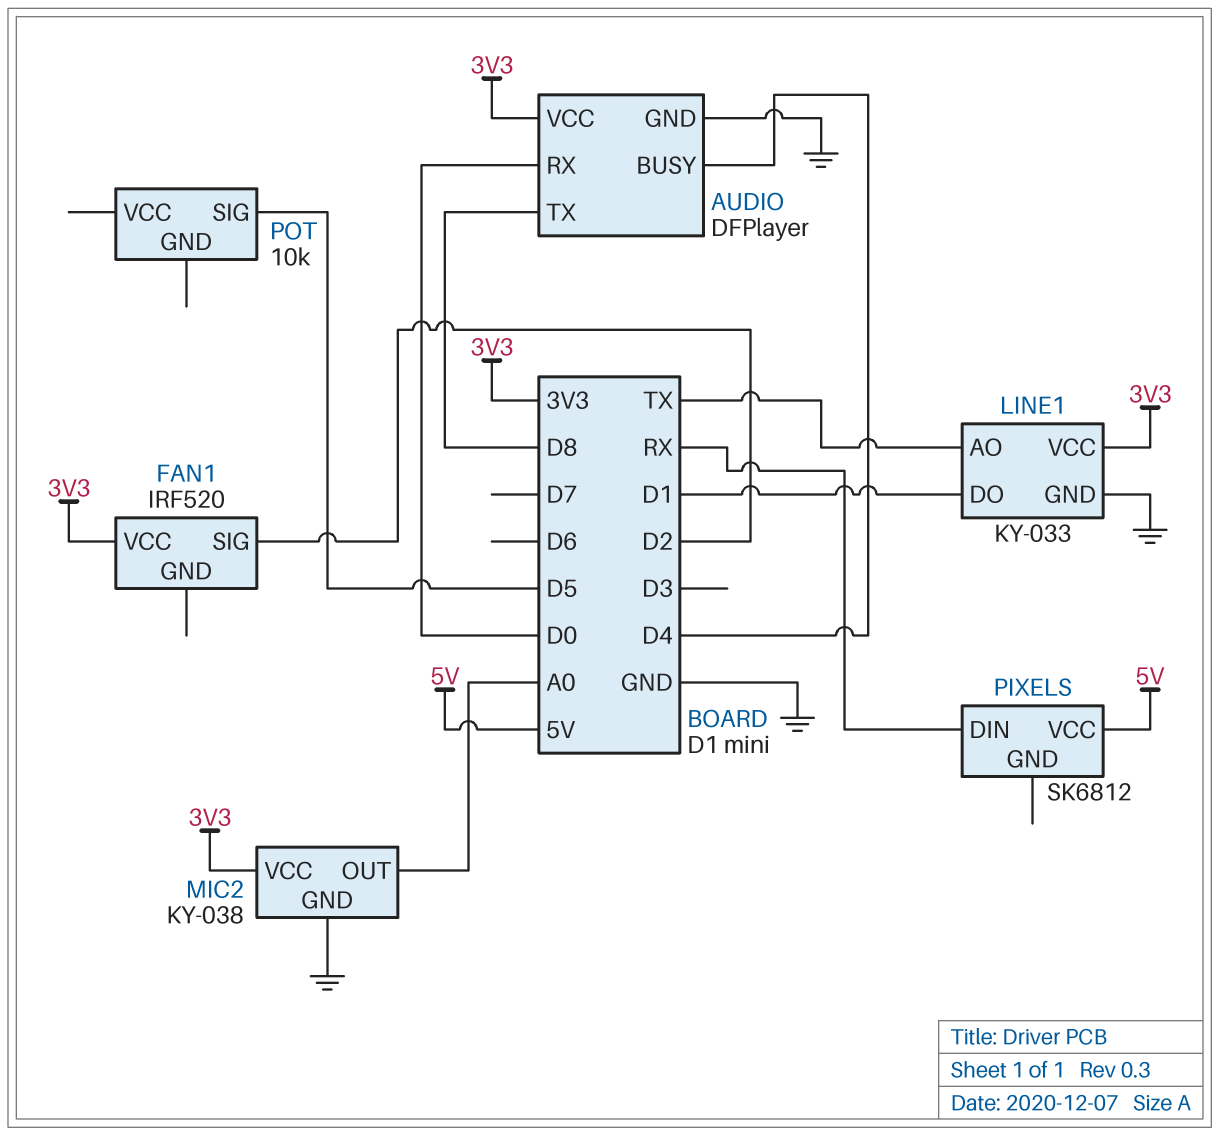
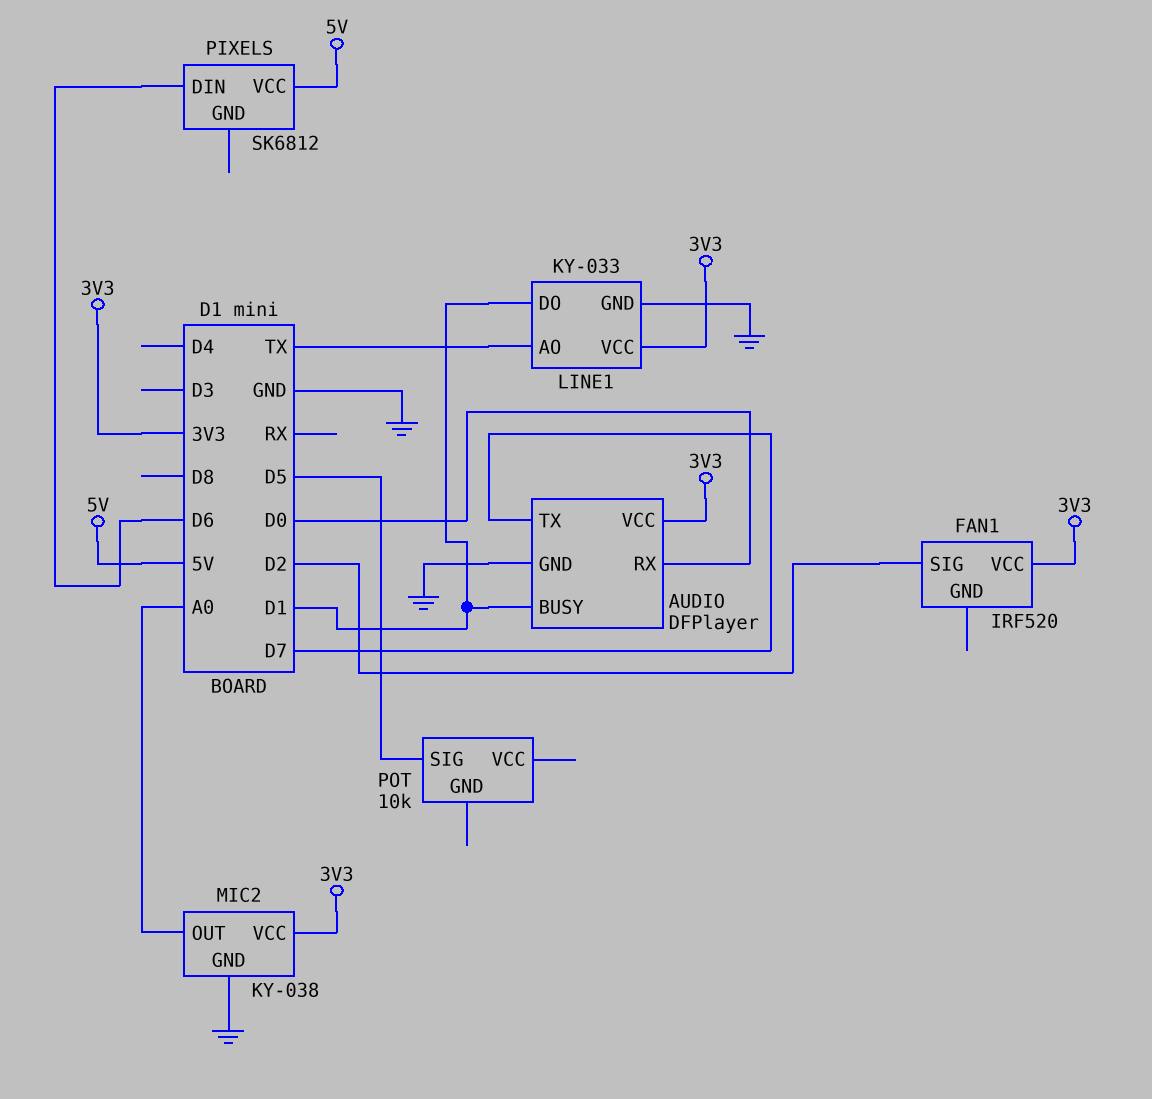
AUDIO pin BUSY: D4 -> D1
AUDIO pin TX: D8 -> D7
PIXELS pin DIN: RX -> D6

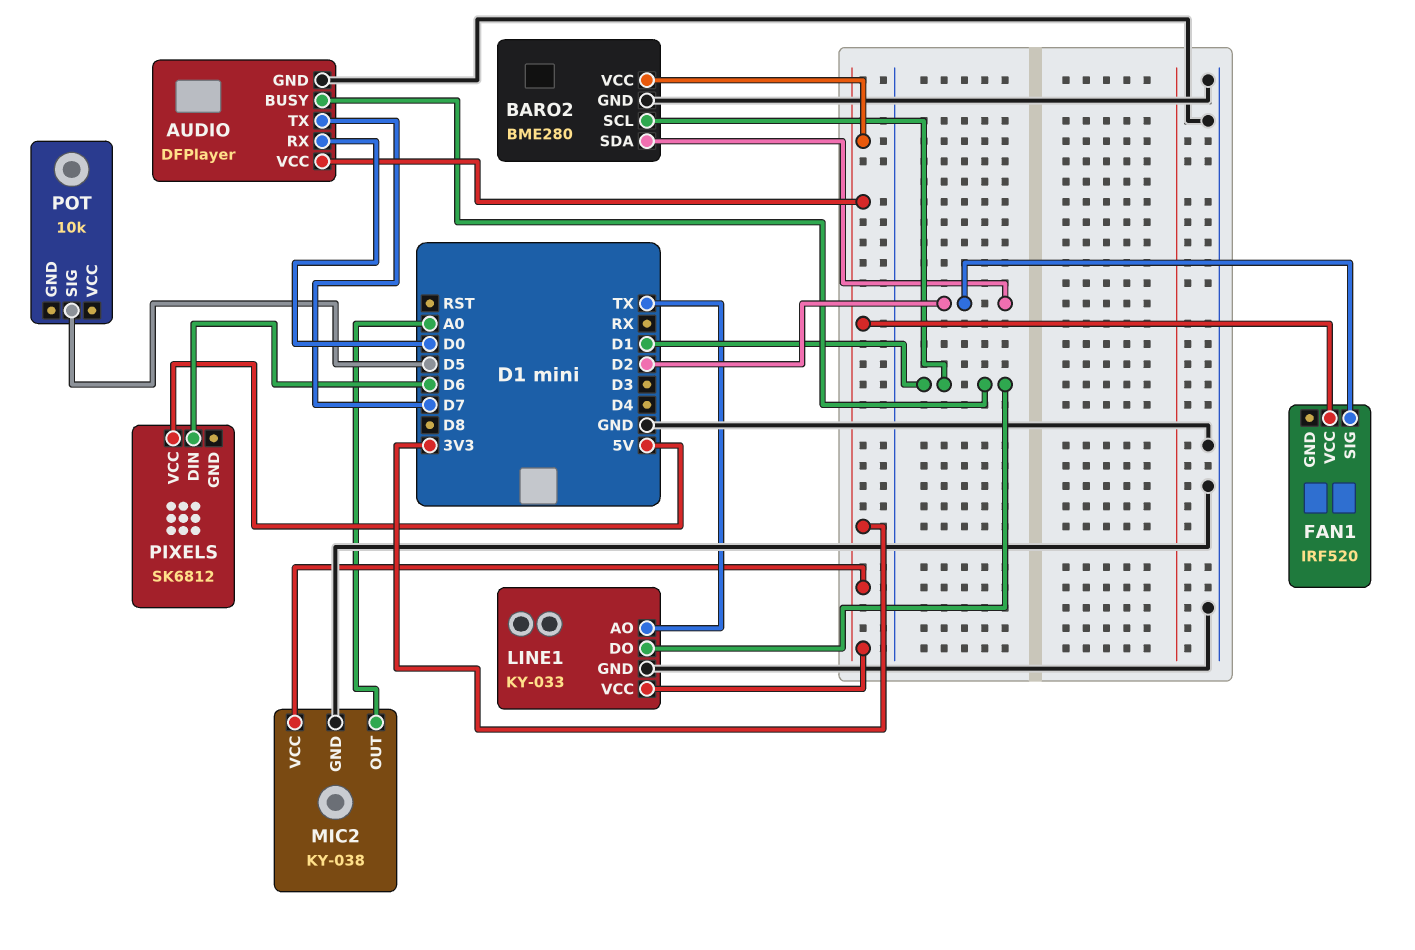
BARO2: none -> BME280
BARO2 pin GND: none -> GND
BARO2 pin SCL: none -> D1
BARO2 pin SDA: none -> D2
BARO2 pin VCC: none -> 3V3

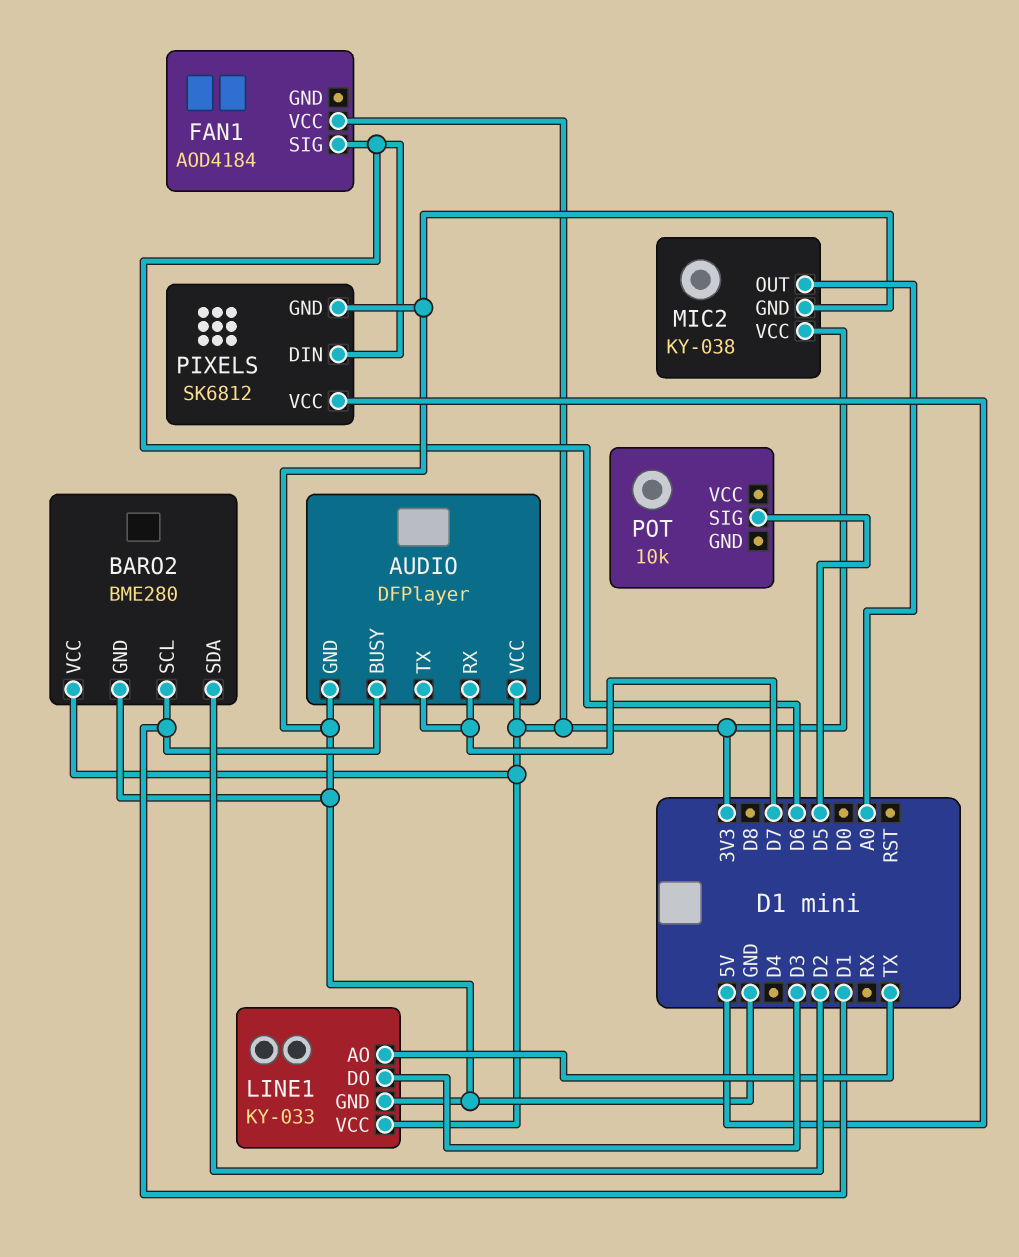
AUDIO pin RX: D0 -> D7
FAN1: IRF520 -> AOD4184
FAN1 pin SIG: D2 -> D6
LINE1 pin DO: D1 -> D3
PIXELS pin GND: none -> GND

